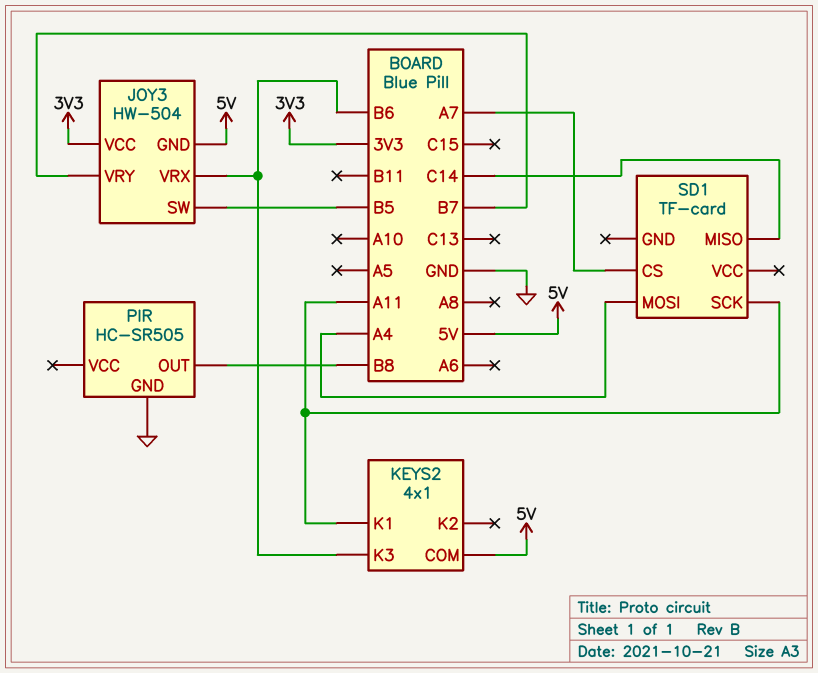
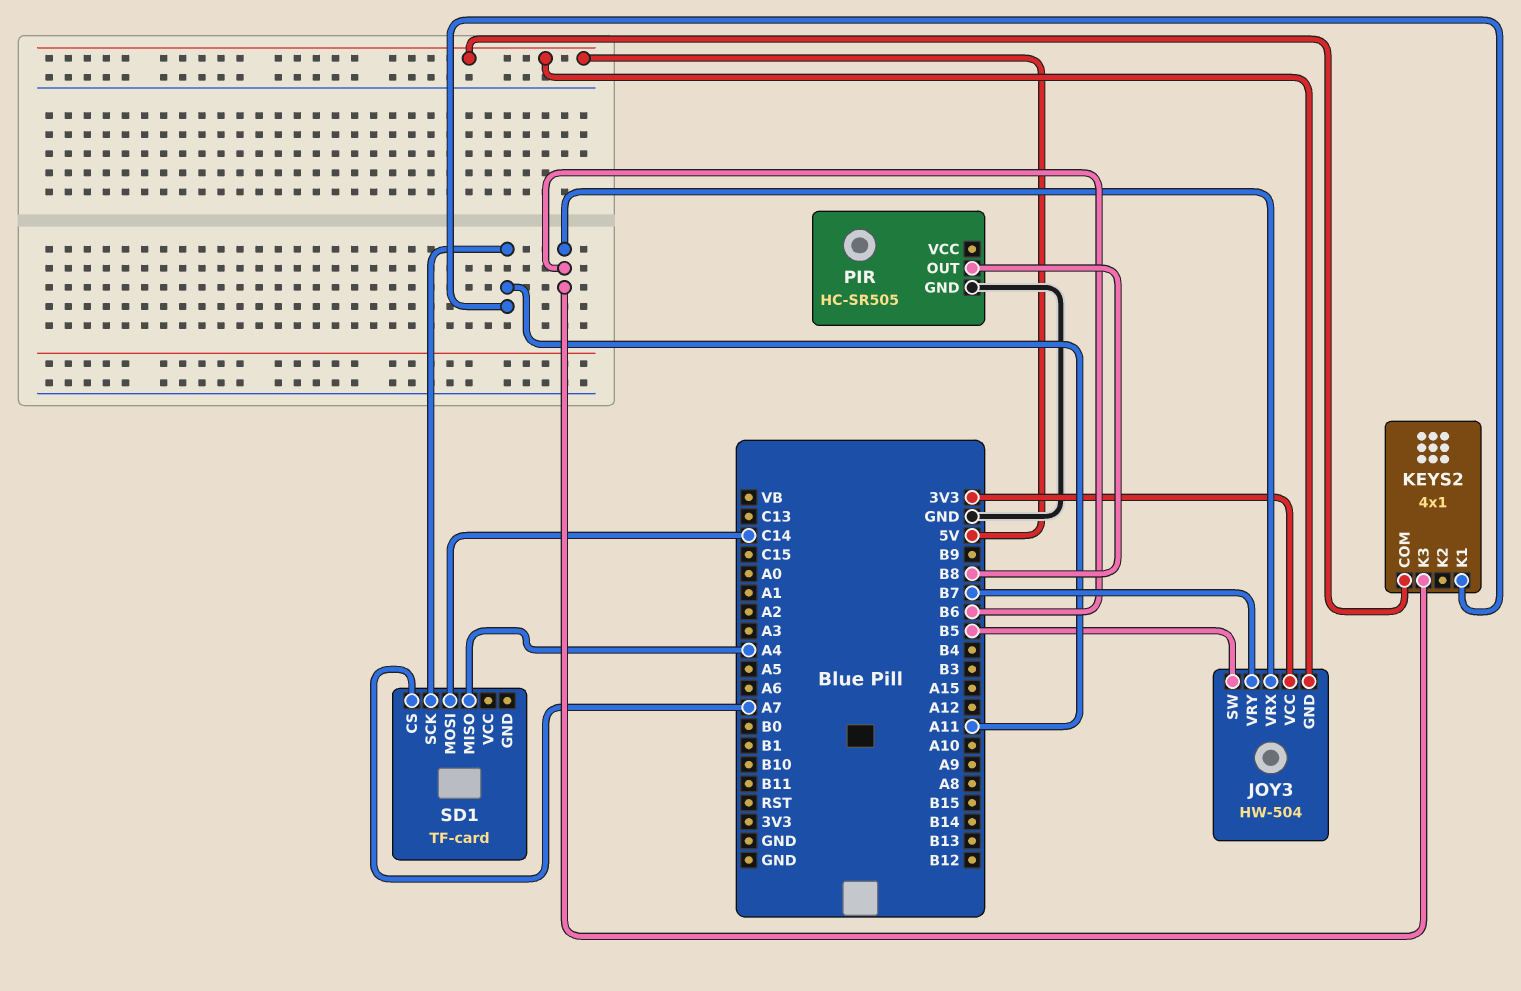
SD1 pin MISO: C14 -> A4
SD1 pin MOSI: A4 -> C14

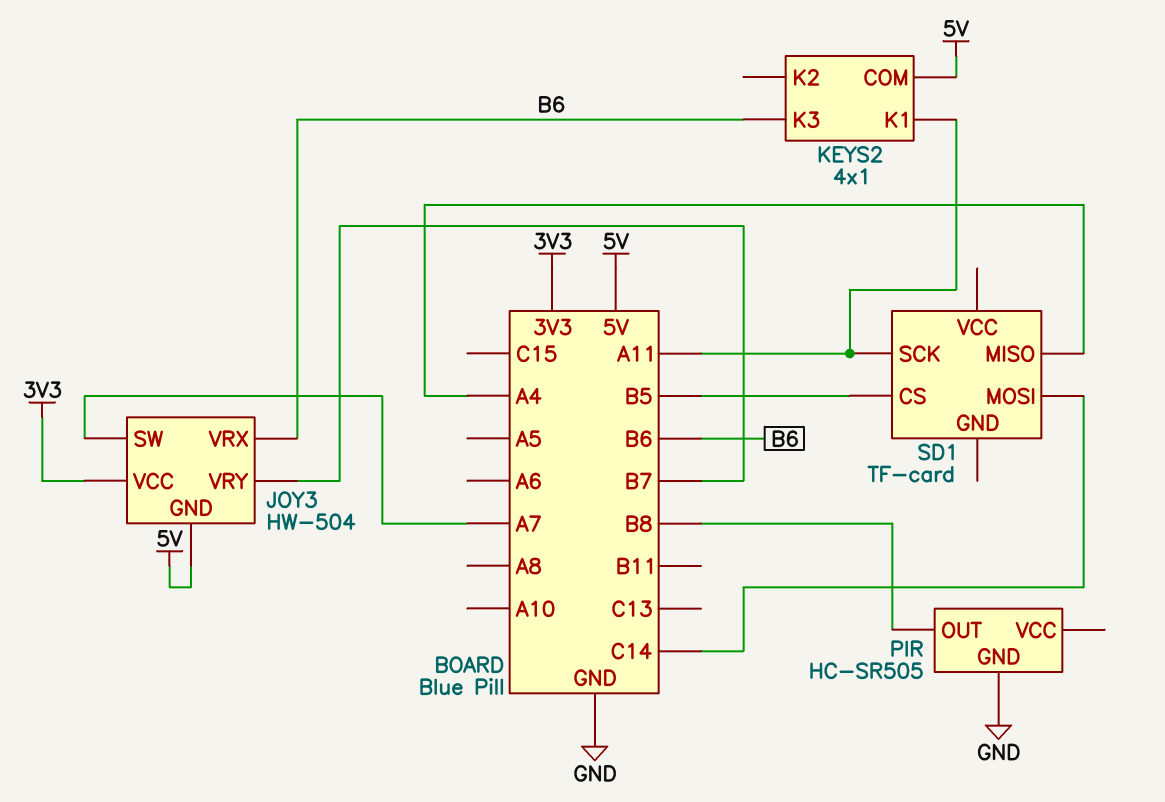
JOY3 pin SW: B5 -> A7
SD1 pin CS: A7 -> B5

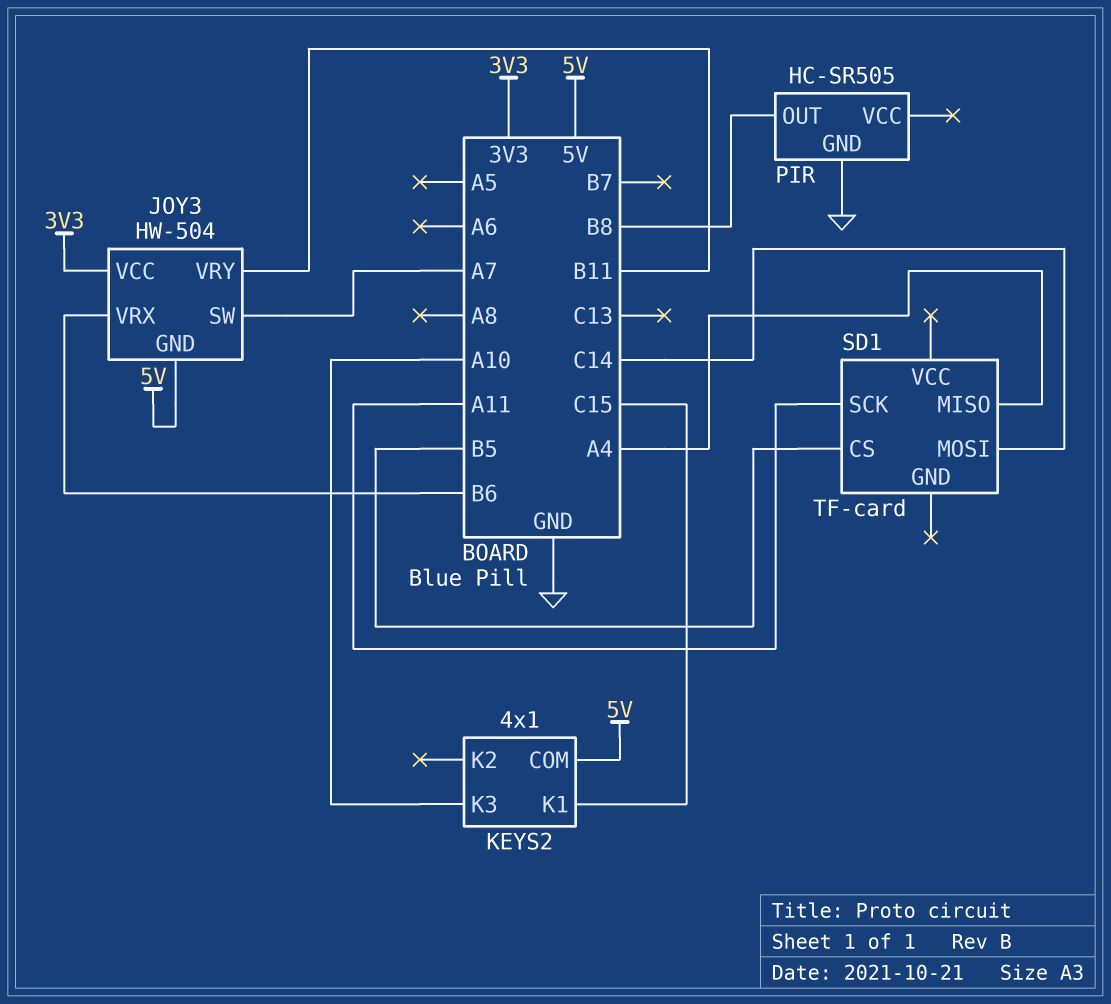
JOY3 pin VRY: B7 -> B11
KEYS2 pin K1: A11 -> C15
KEYS2 pin K3: B6 -> A10

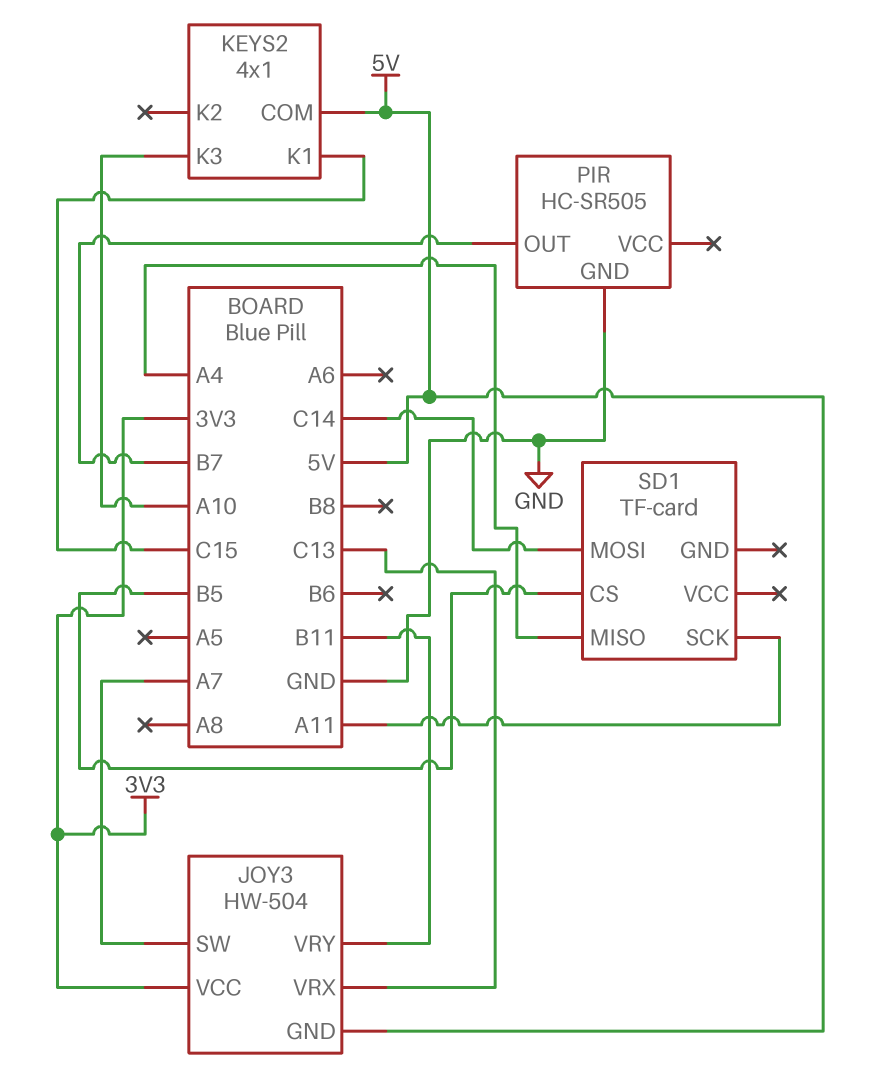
JOY3 pin VRX: B6 -> C13
PIR pin OUT: B8 -> B7

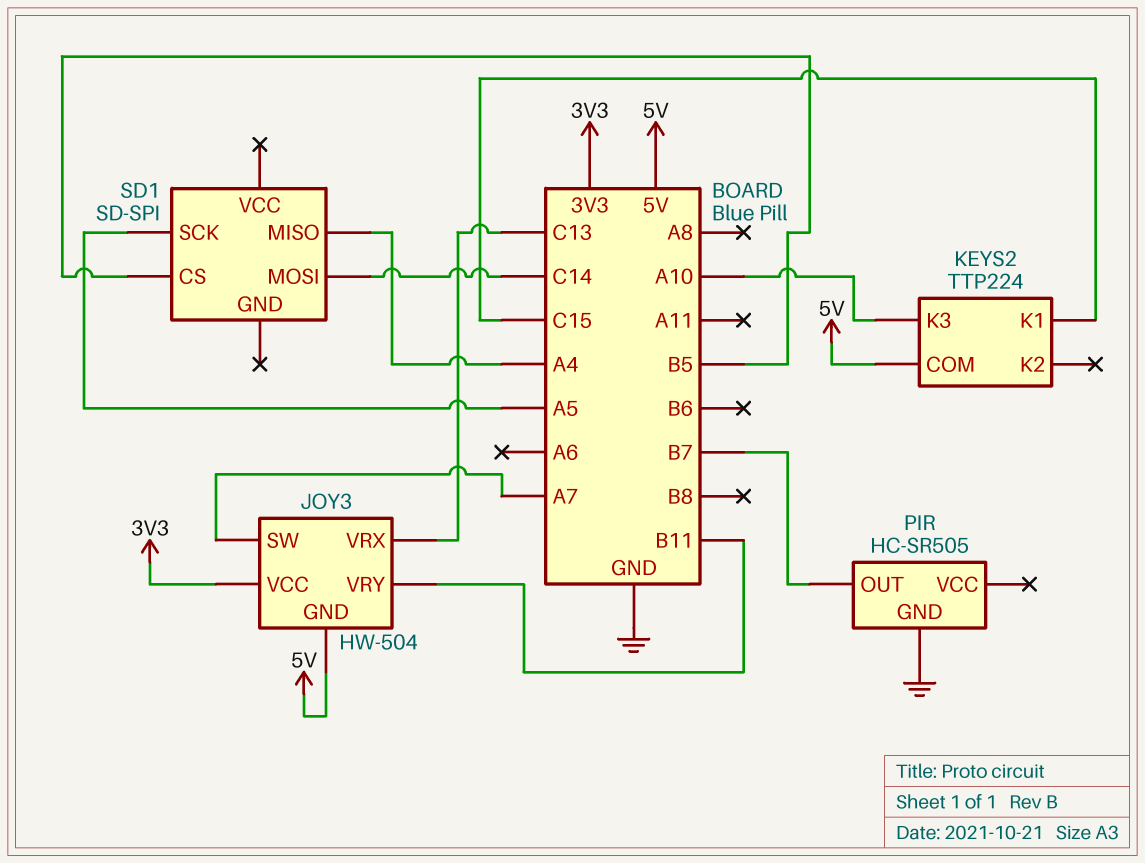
KEYS2: 4x1 -> TTP224
SD1: TF-card -> SD-SPI
SD1 pin SCK: A11 -> A5

